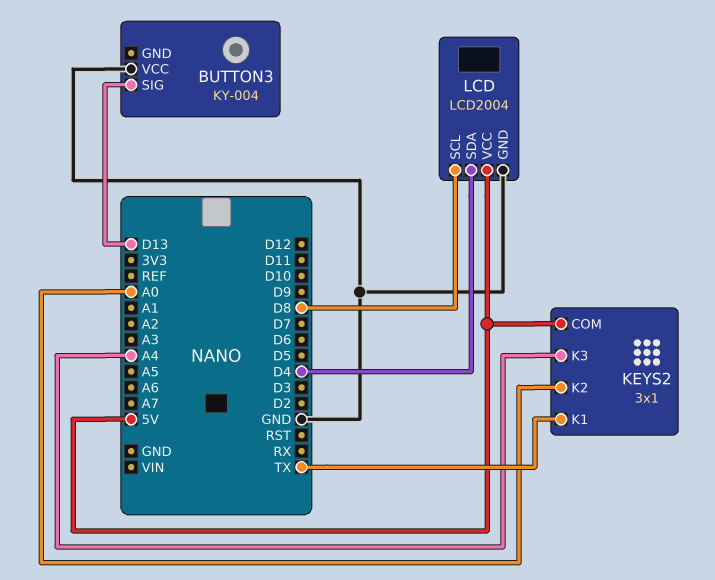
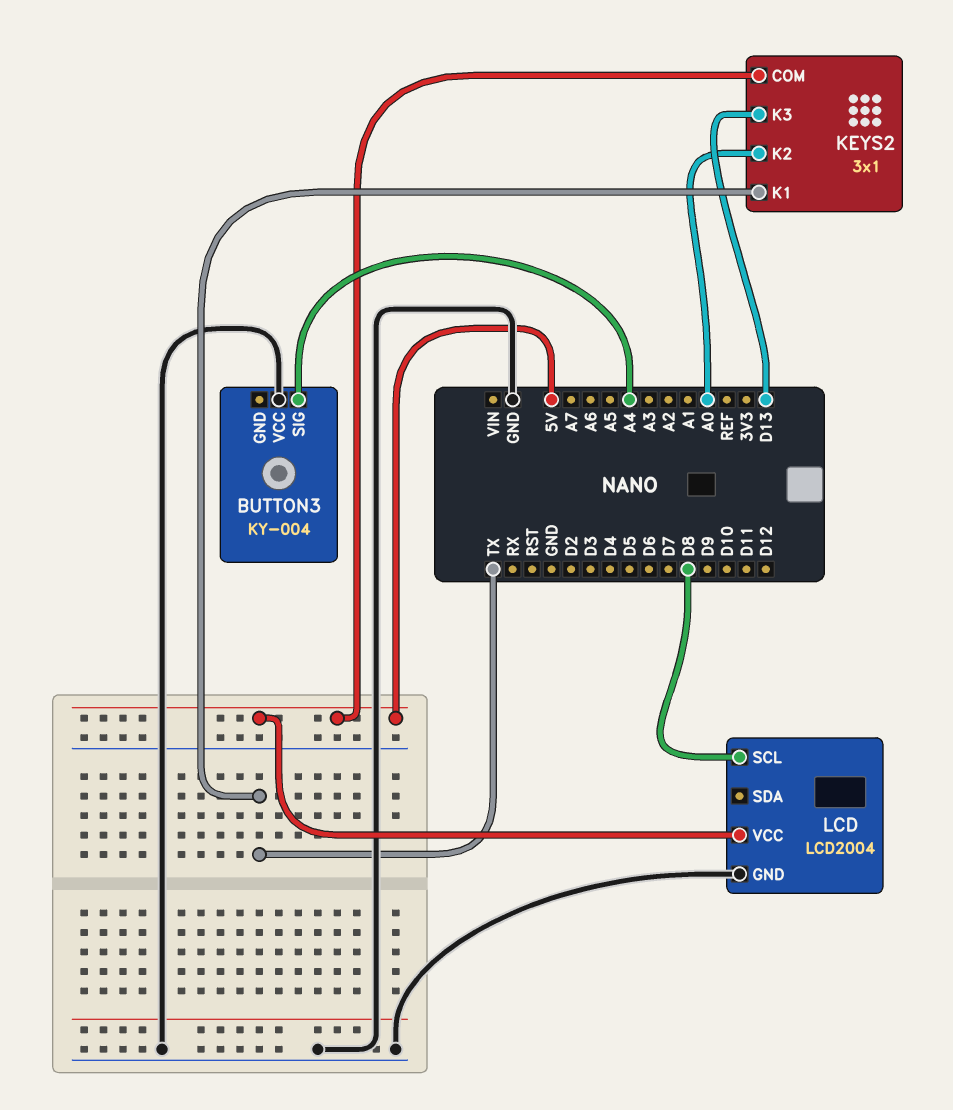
BUTTON3 pin SIG: D13 -> A4
KEYS2 pin K3: A4 -> D13
LCD pin SDA: D4 -> none

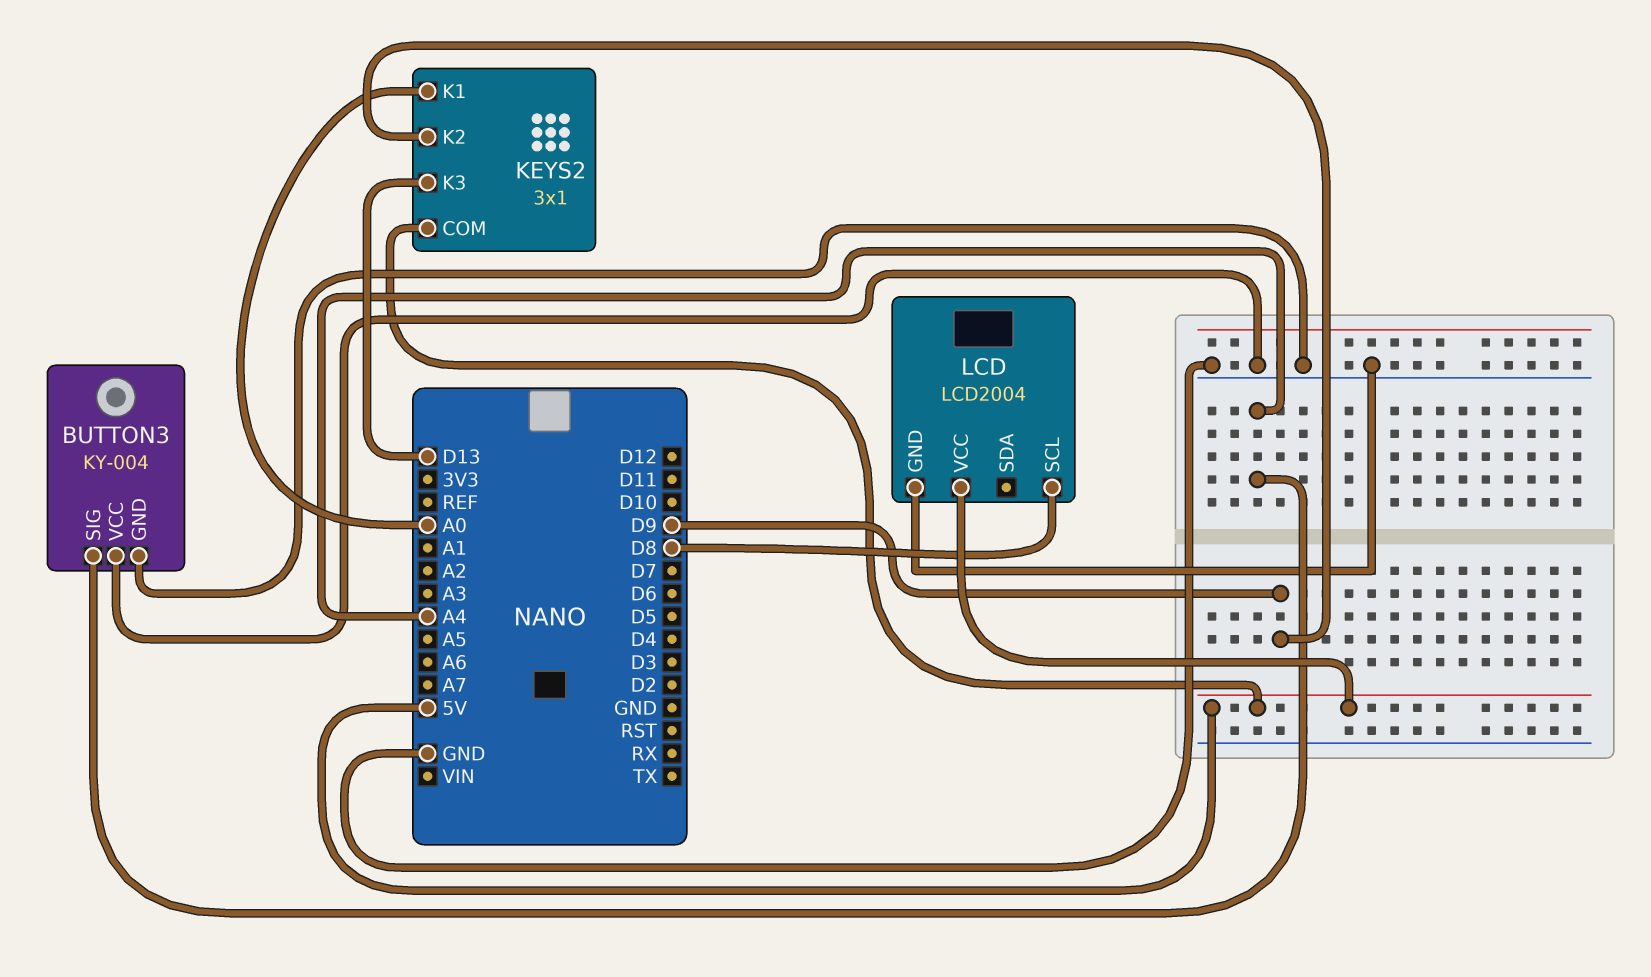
BUTTON3 pin GND: none -> GND
KEYS2 pin K1: TX -> A0
KEYS2 pin K2: A0 -> D9

